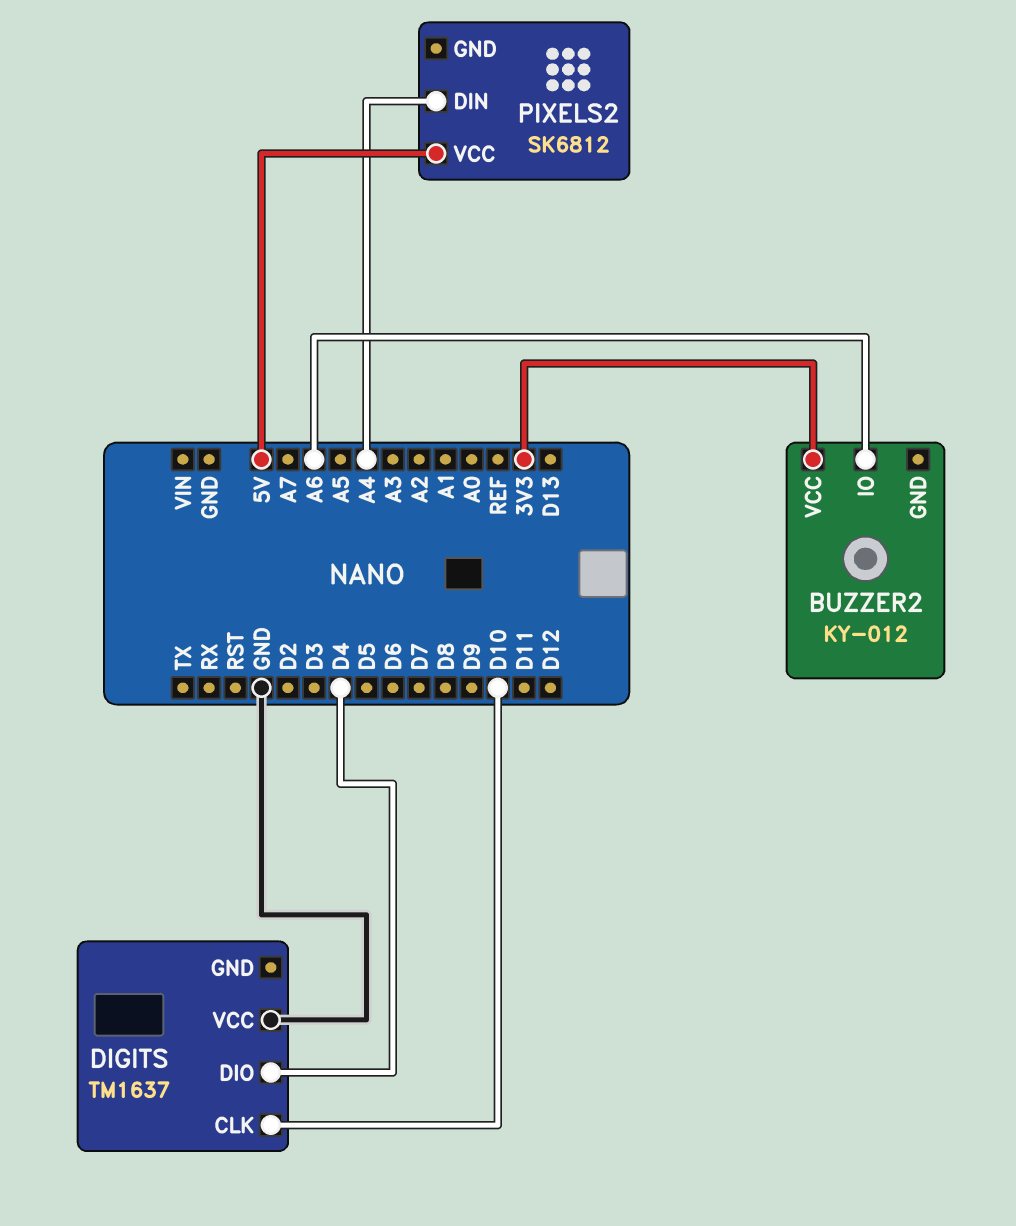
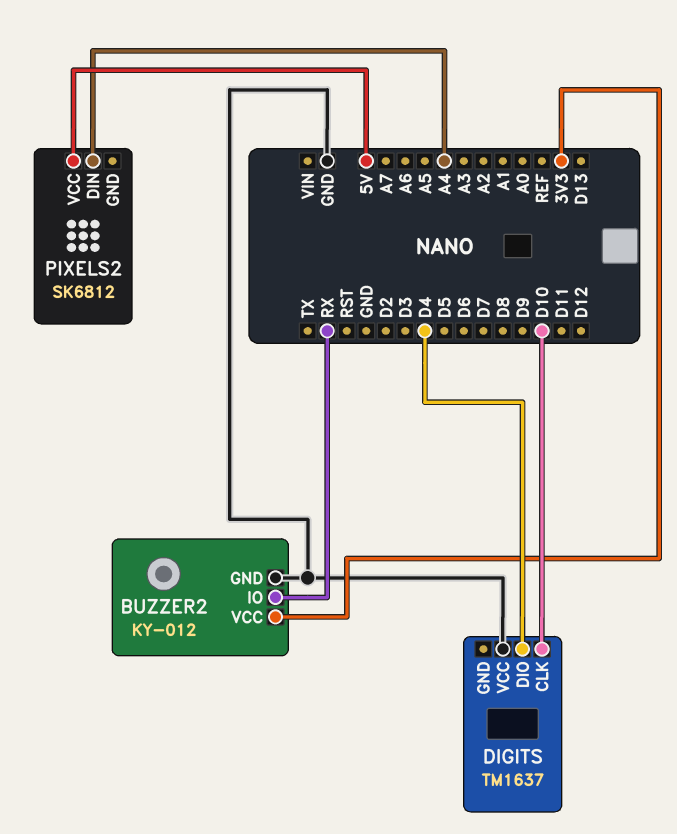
BUZZER2 pin GND: none -> GND
BUZZER2 pin IO: A6 -> RX

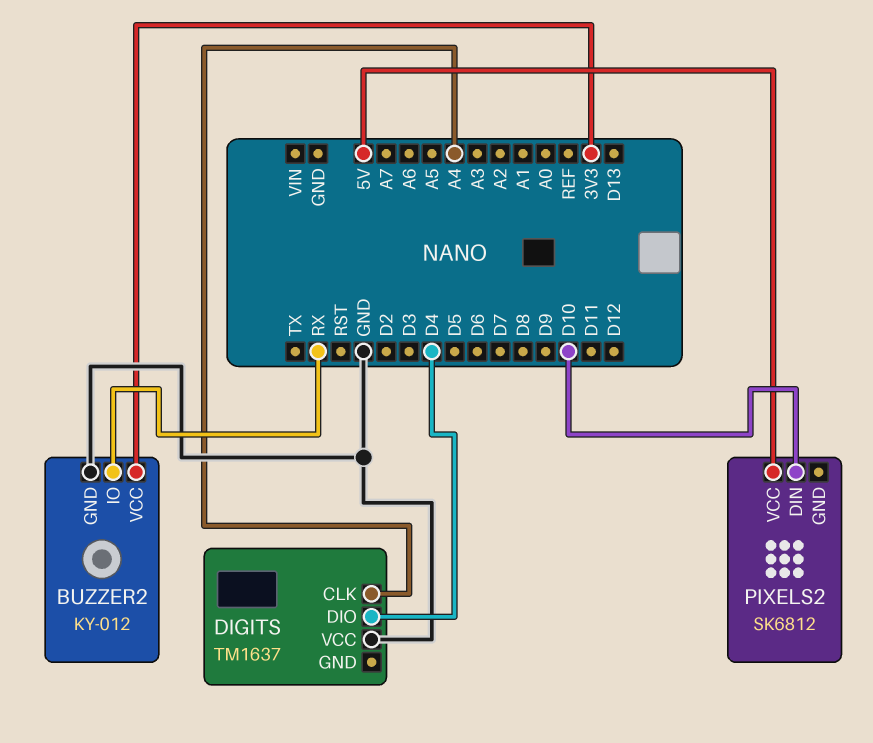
DIGITS pin CLK: D10 -> A4
PIXELS2 pin DIN: A4 -> D10

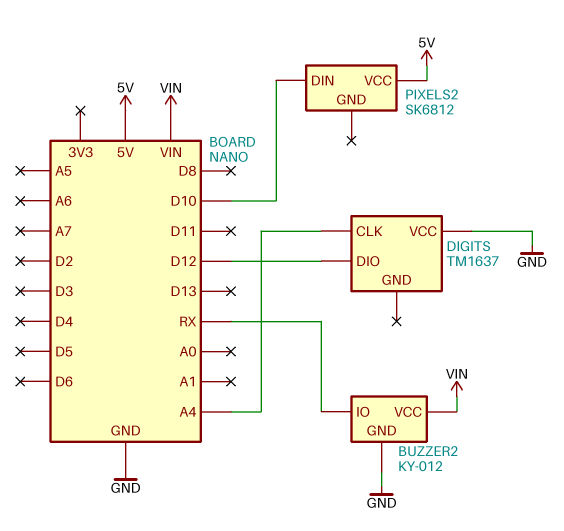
BUZZER2 pin VCC: 3V3 -> VIN
DIGITS pin DIO: D4 -> D12

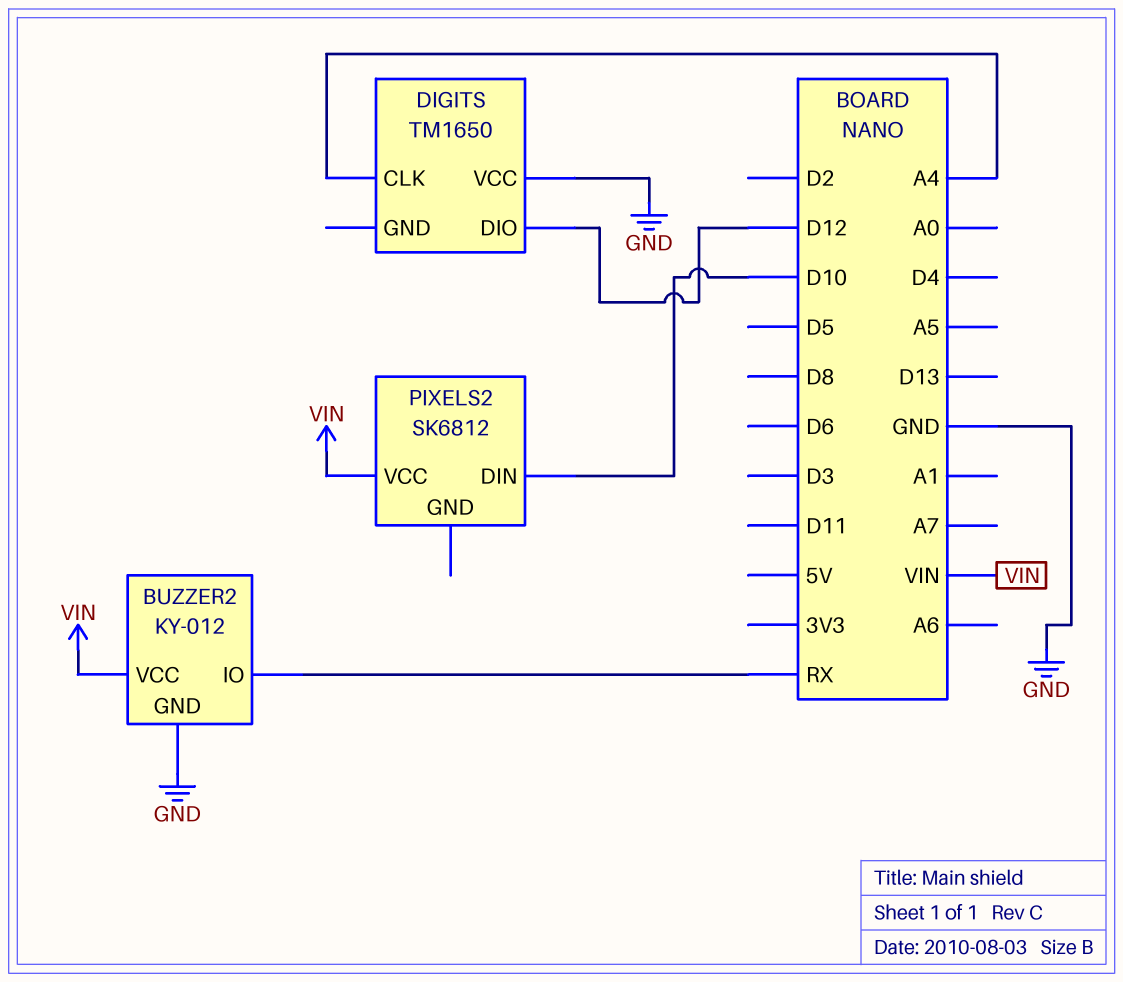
DIGITS: TM1637 -> TM1650
PIXELS2 pin VCC: 5V -> VIN

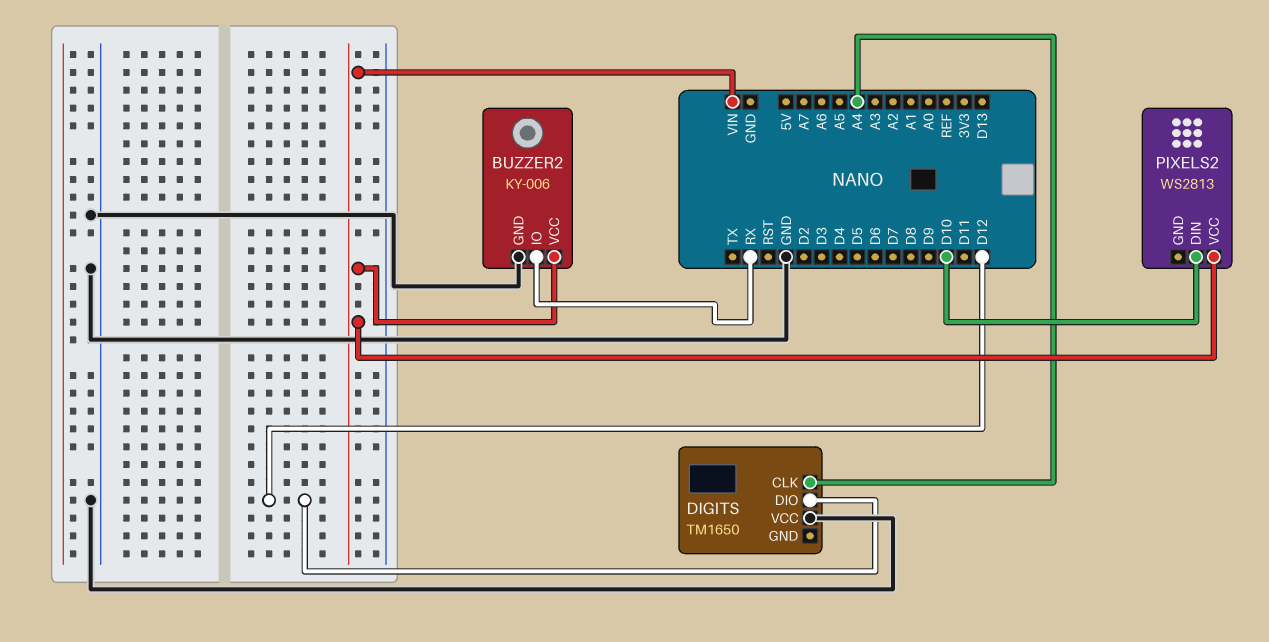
BUZZER2: KY-012 -> KY-006
PIXELS2: SK6812 -> WS2813

